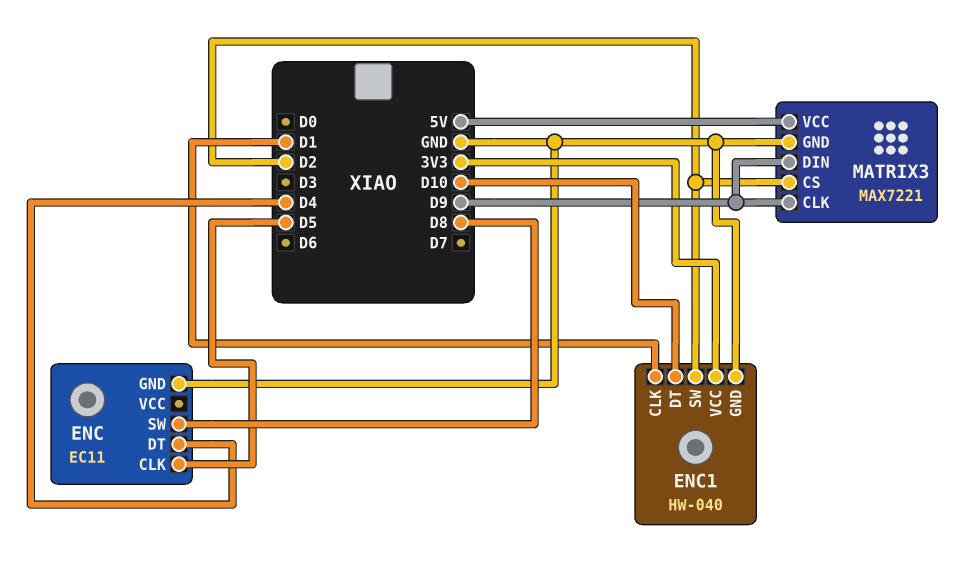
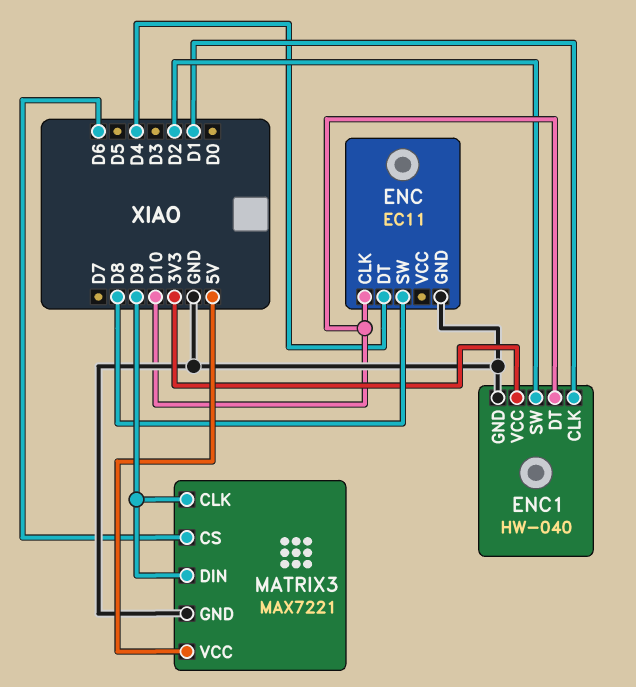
ENC pin CLK: D5 -> D10
MATRIX3 pin CS: D2 -> D6

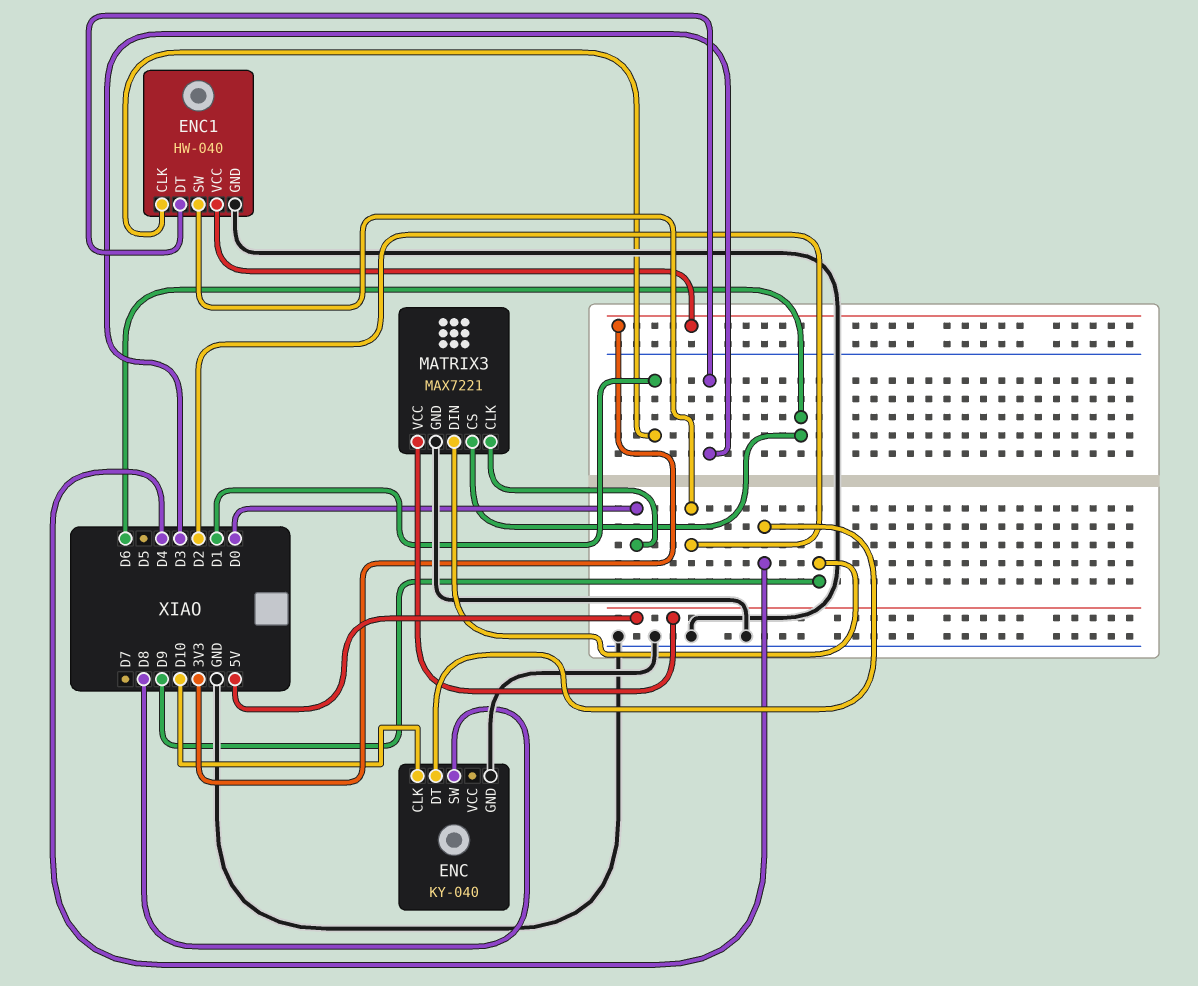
ENC: EC11 -> KY-040
ENC1 pin DT: D10 -> D3
MATRIX3 pin CLK: D9 -> D0

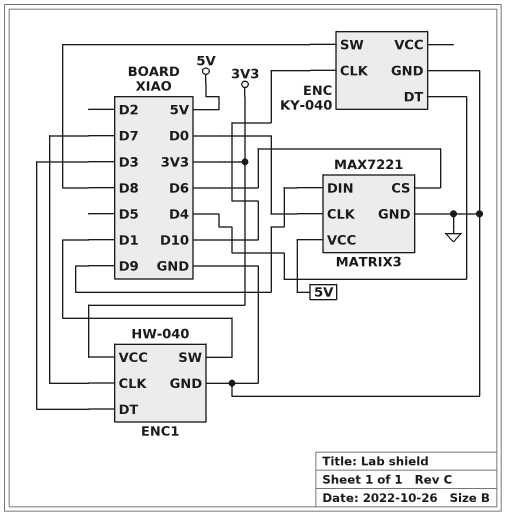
ENC1 pin CLK: D1 -> D7
ENC1 pin SW: D2 -> D1

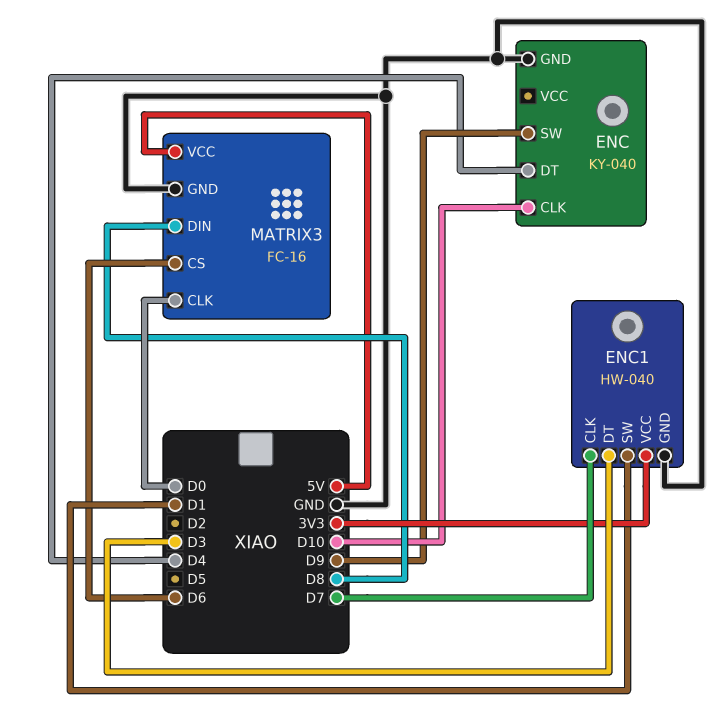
ENC pin SW: D8 -> D9
MATRIX3: MAX7221 -> FC-16
MATRIX3 pin DIN: D9 -> D8

